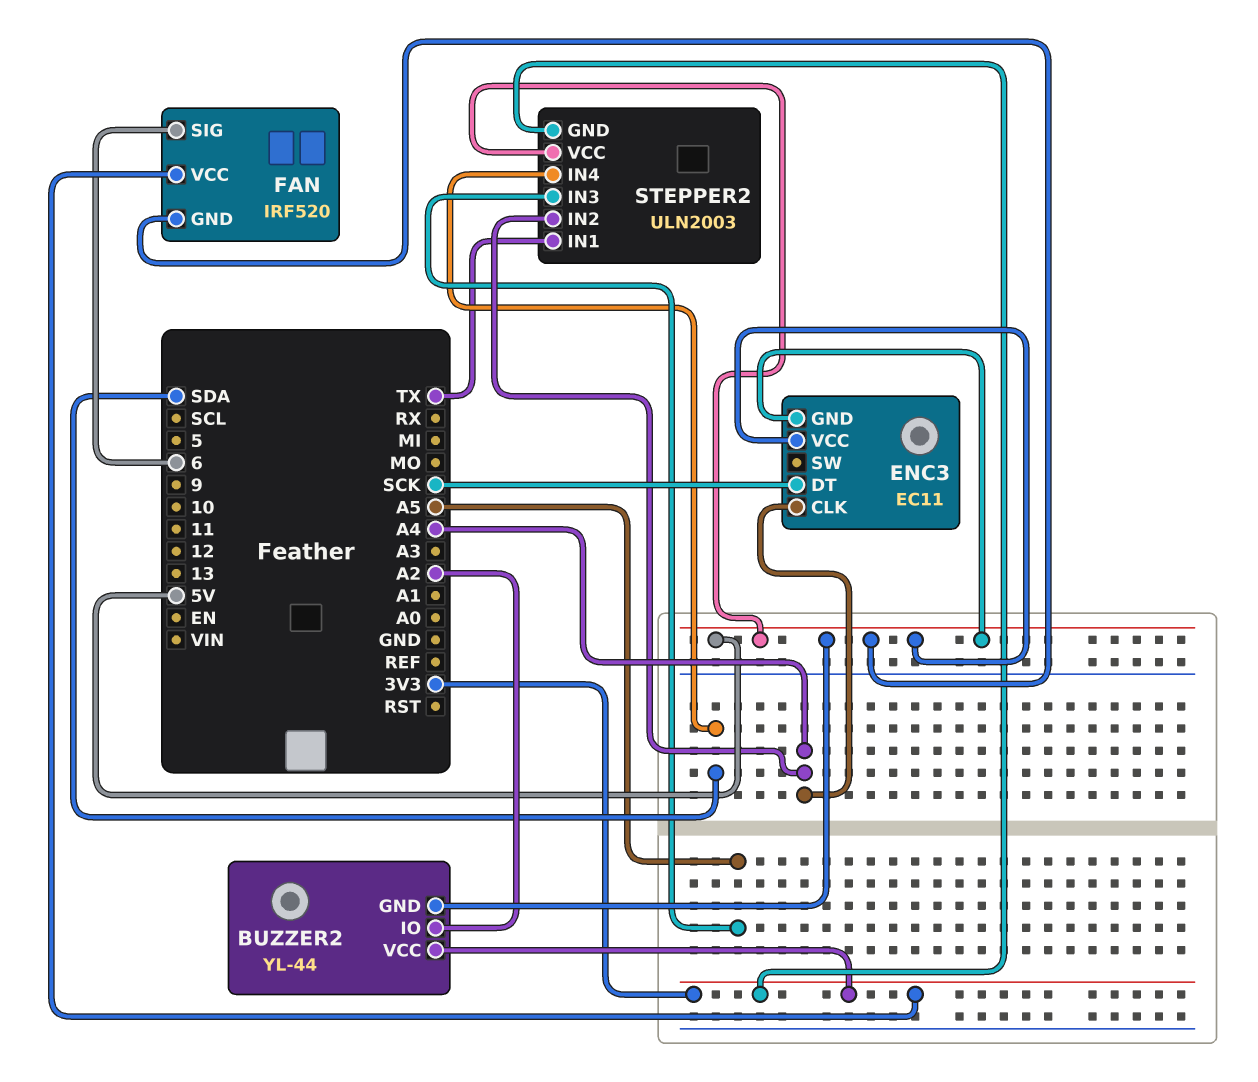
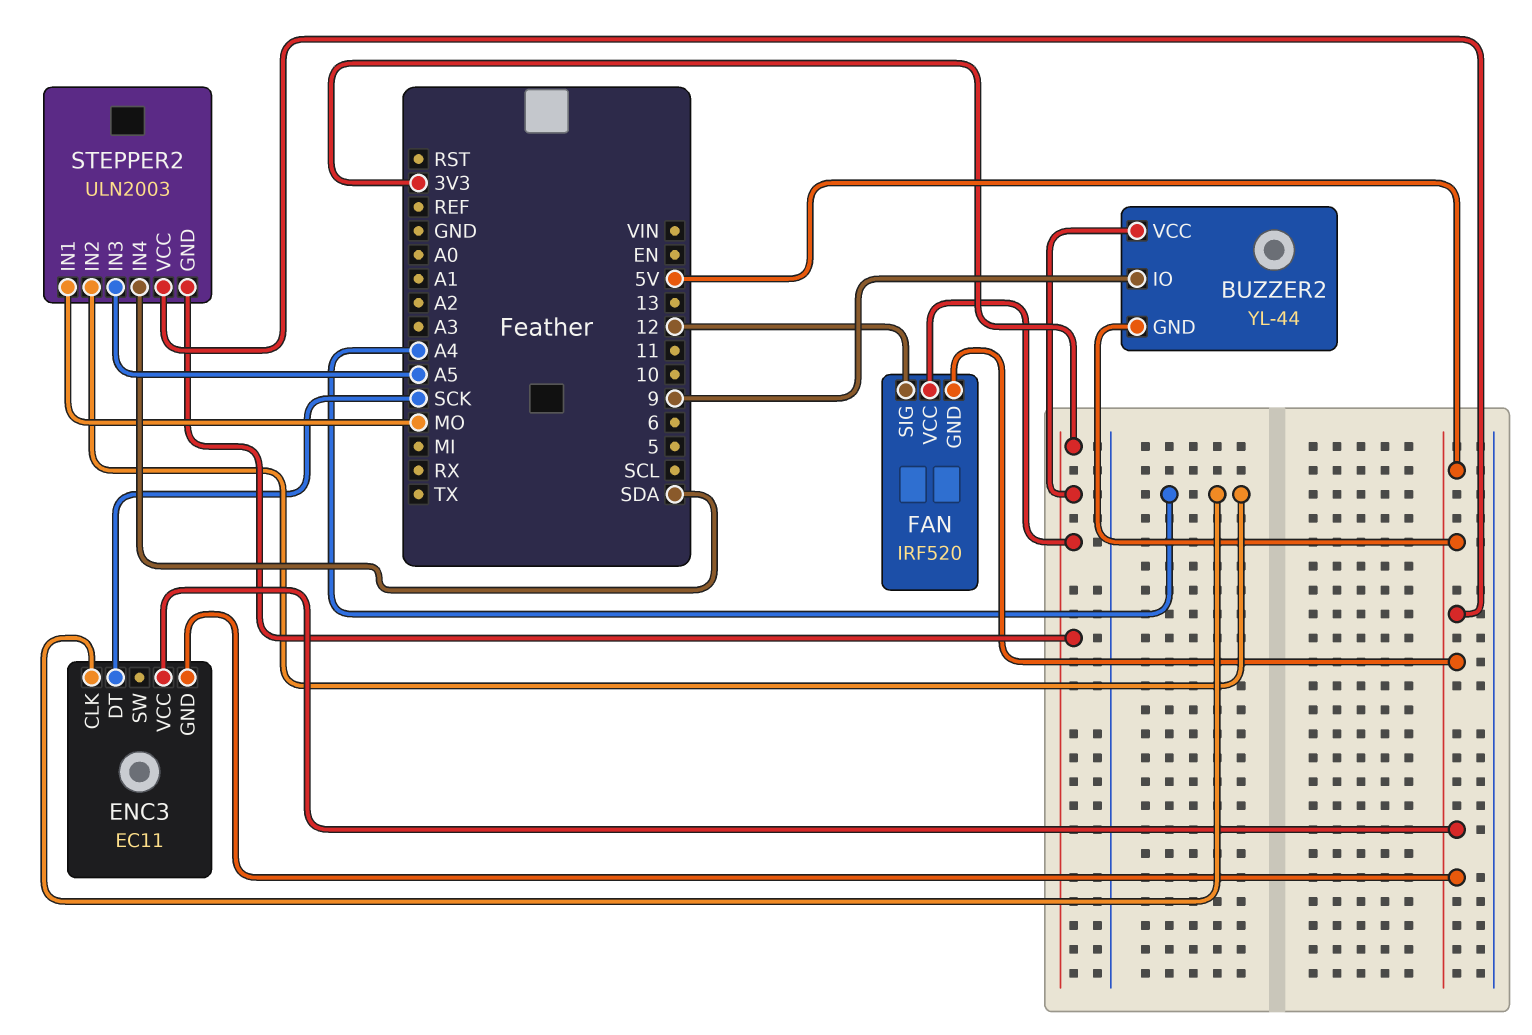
BUZZER2 pin IO: A2 -> 9
FAN pin SIG: 6 -> 12
STEPPER2 pin IN1: TX -> MO

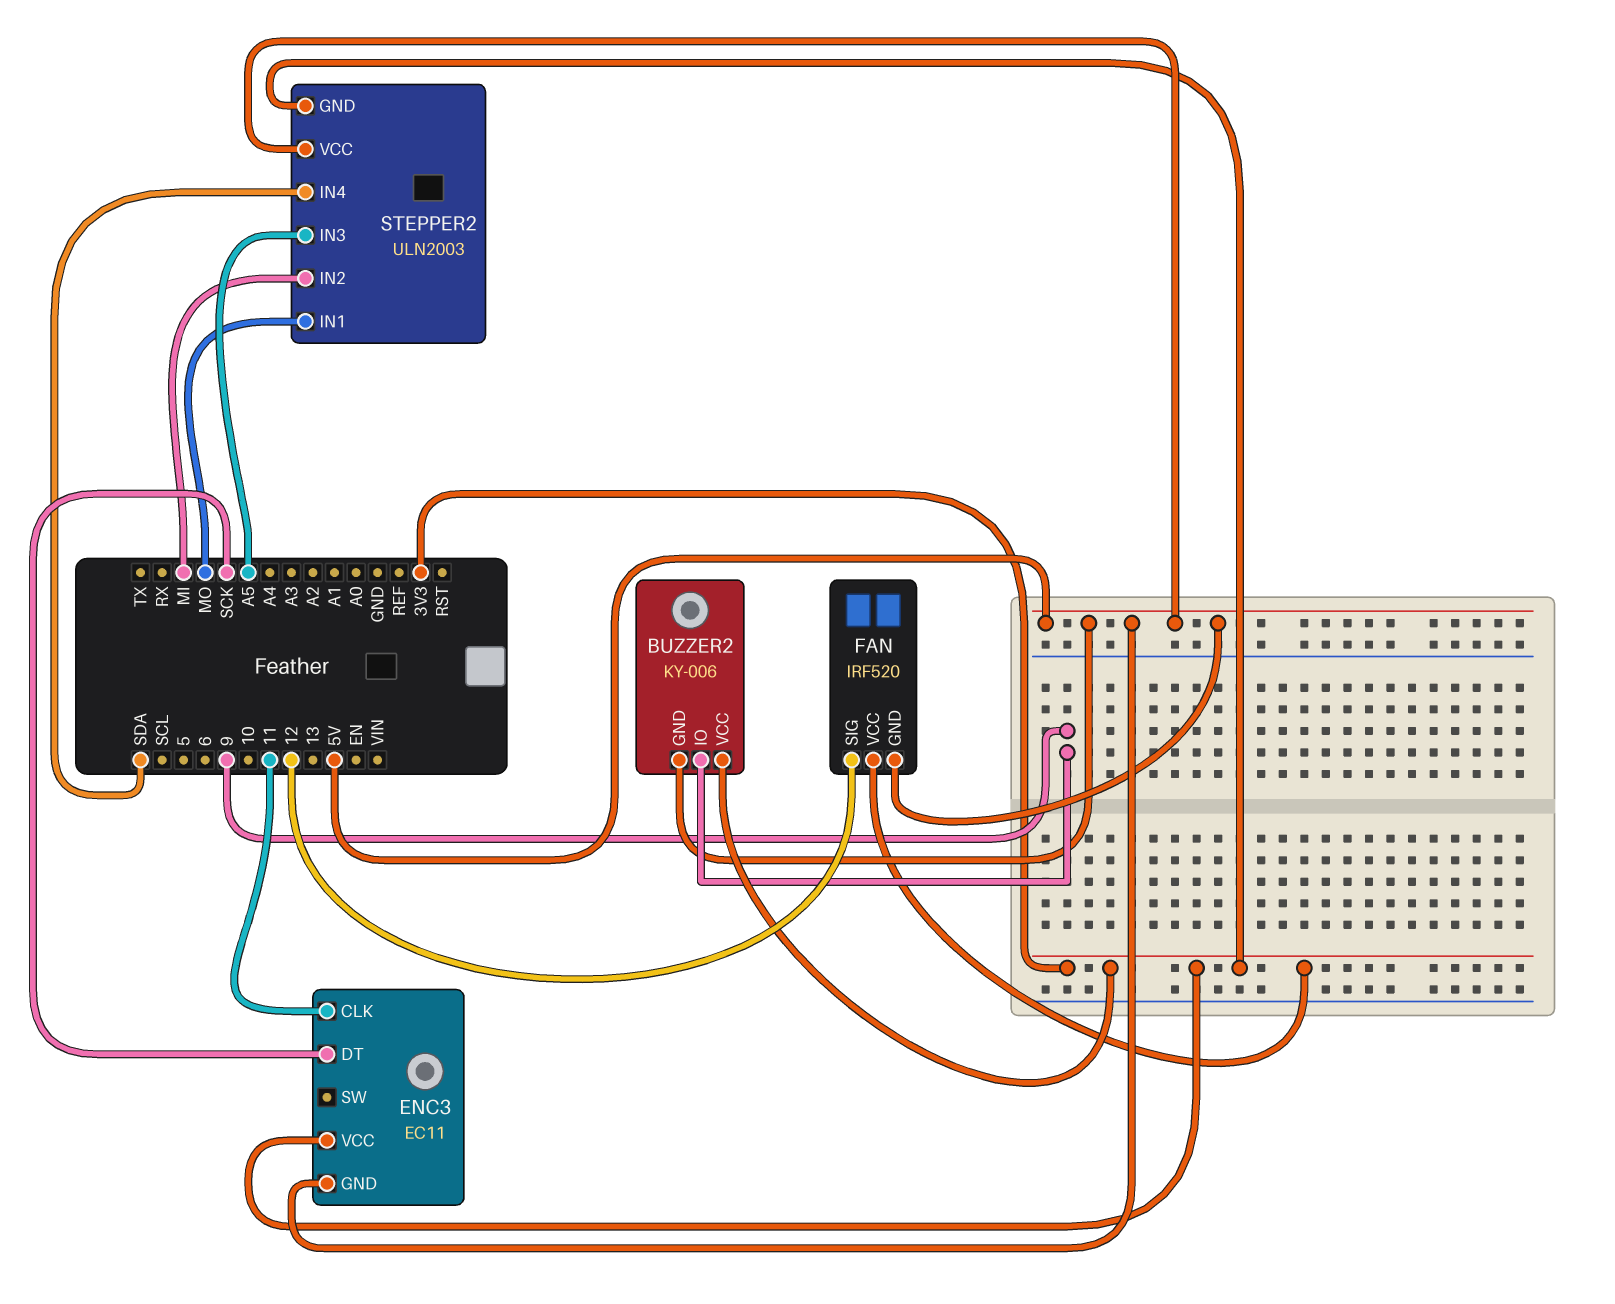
BUZZER2: YL-44 -> KY-006
ENC3 pin CLK: A4 -> 11
ENC3 pin VCC: 5V -> 3V3
STEPPER2 pin IN2: A4 -> MI

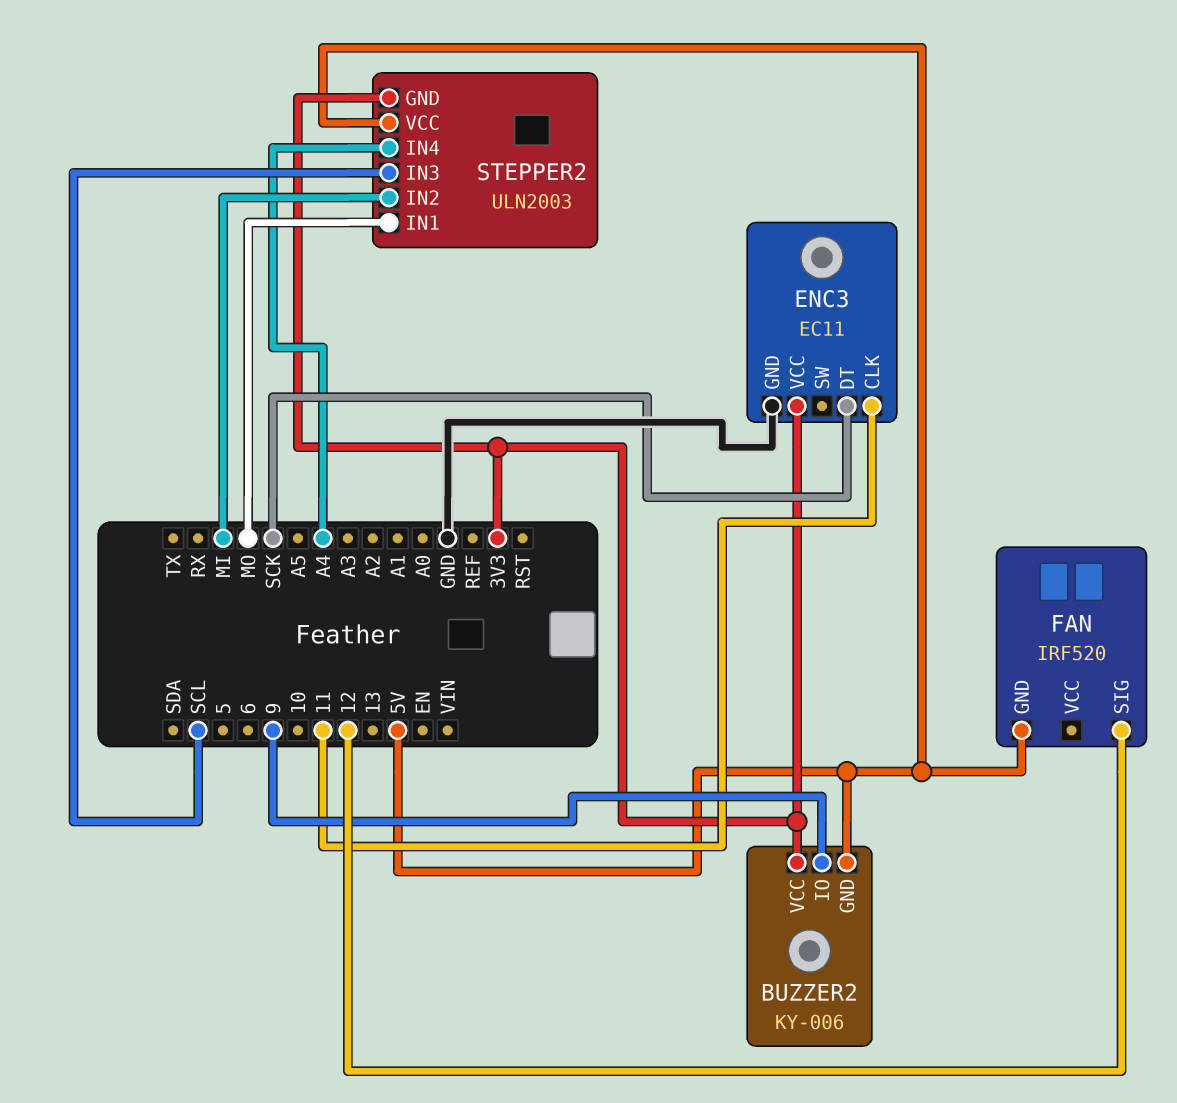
ENC3 pin GND: 5V -> GND
FAN pin VCC: 3V3 -> none
STEPPER2 pin IN3: A5 -> SCL
STEPPER2 pin IN4: SDA -> A4

